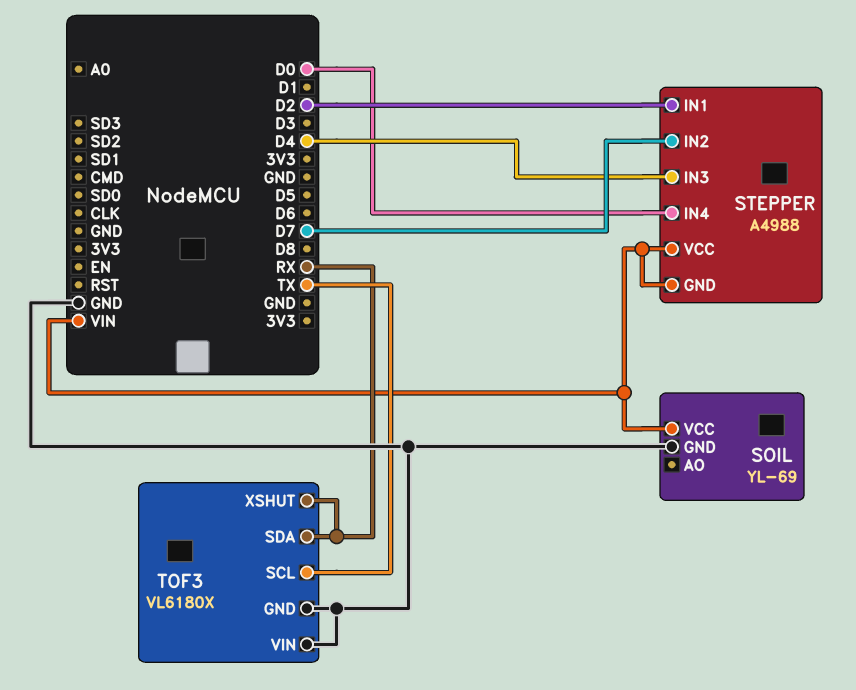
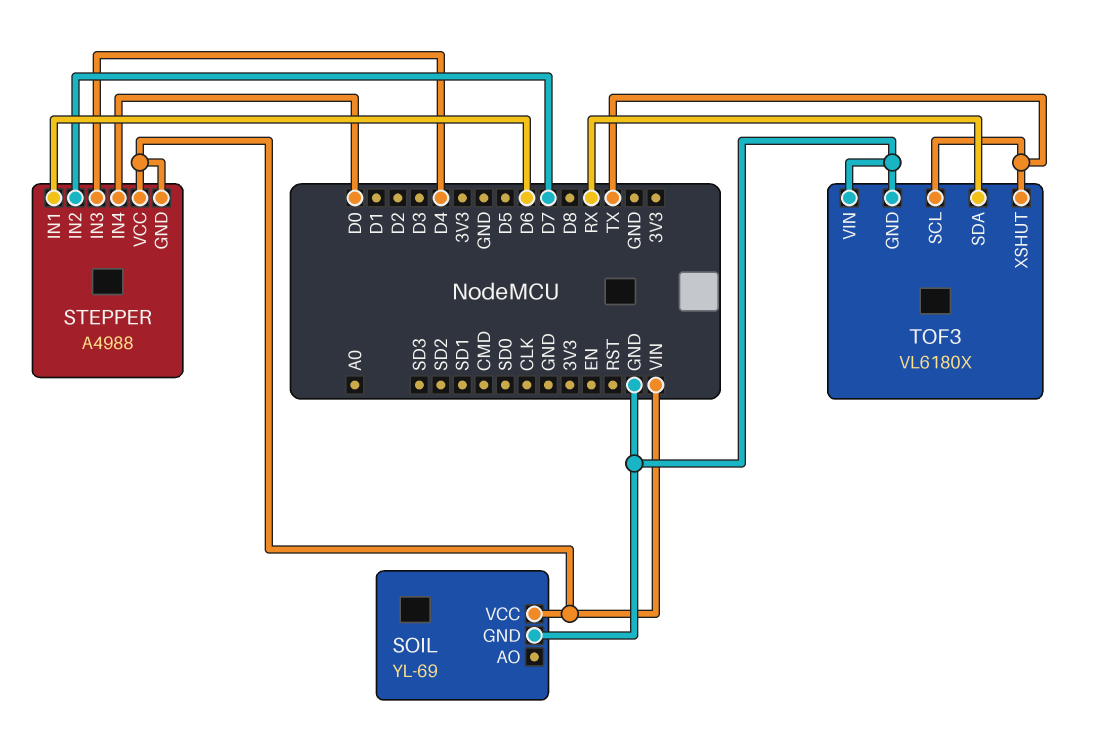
STEPPER pin IN1: D2 -> D6
TOF3 pin XSHUT: RX -> TX

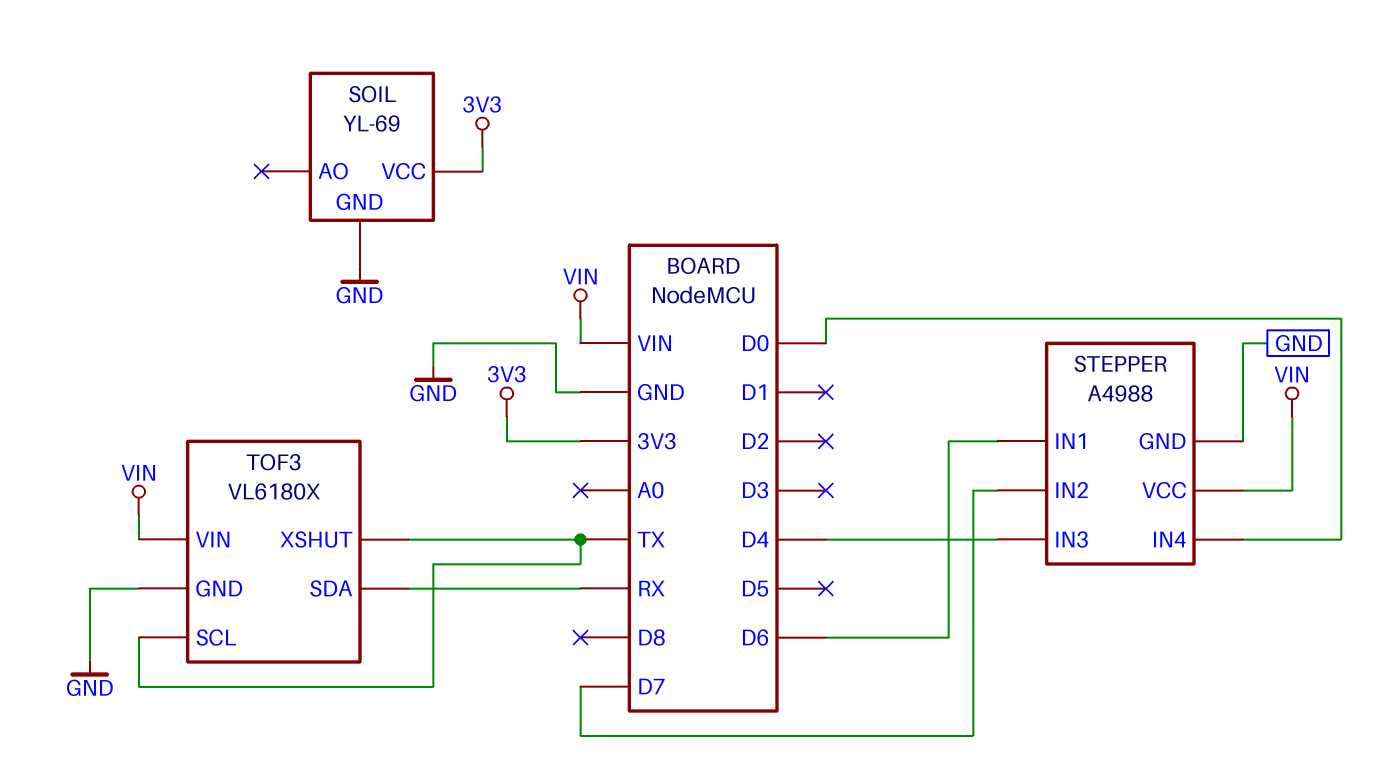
SOIL pin VCC: VIN -> 3V3
STEPPER pin GND: VIN -> GND
TOF3 pin VIN: GND -> VIN

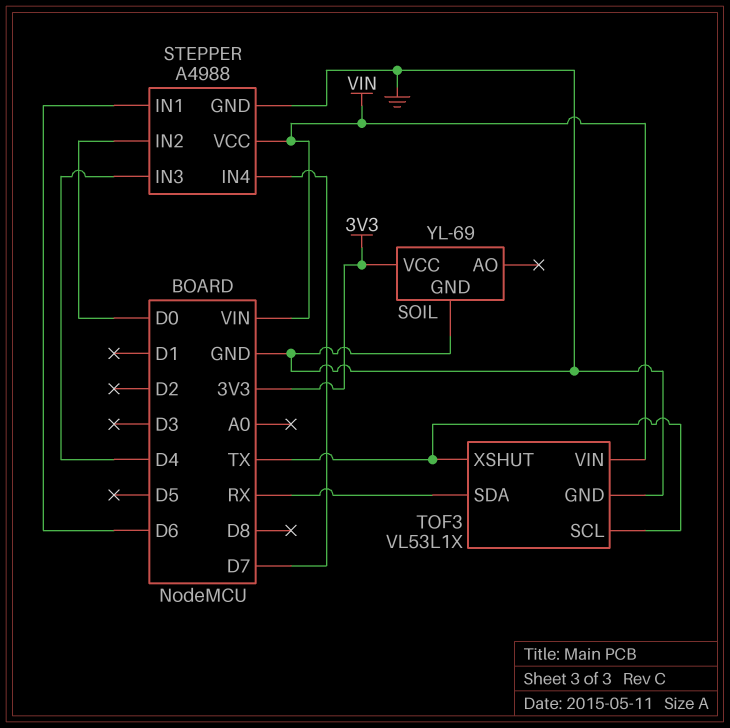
STEPPER pin IN2: D7 -> D0
STEPPER pin IN4: D0 -> D7
TOF3: VL6180X -> VL53L1X

